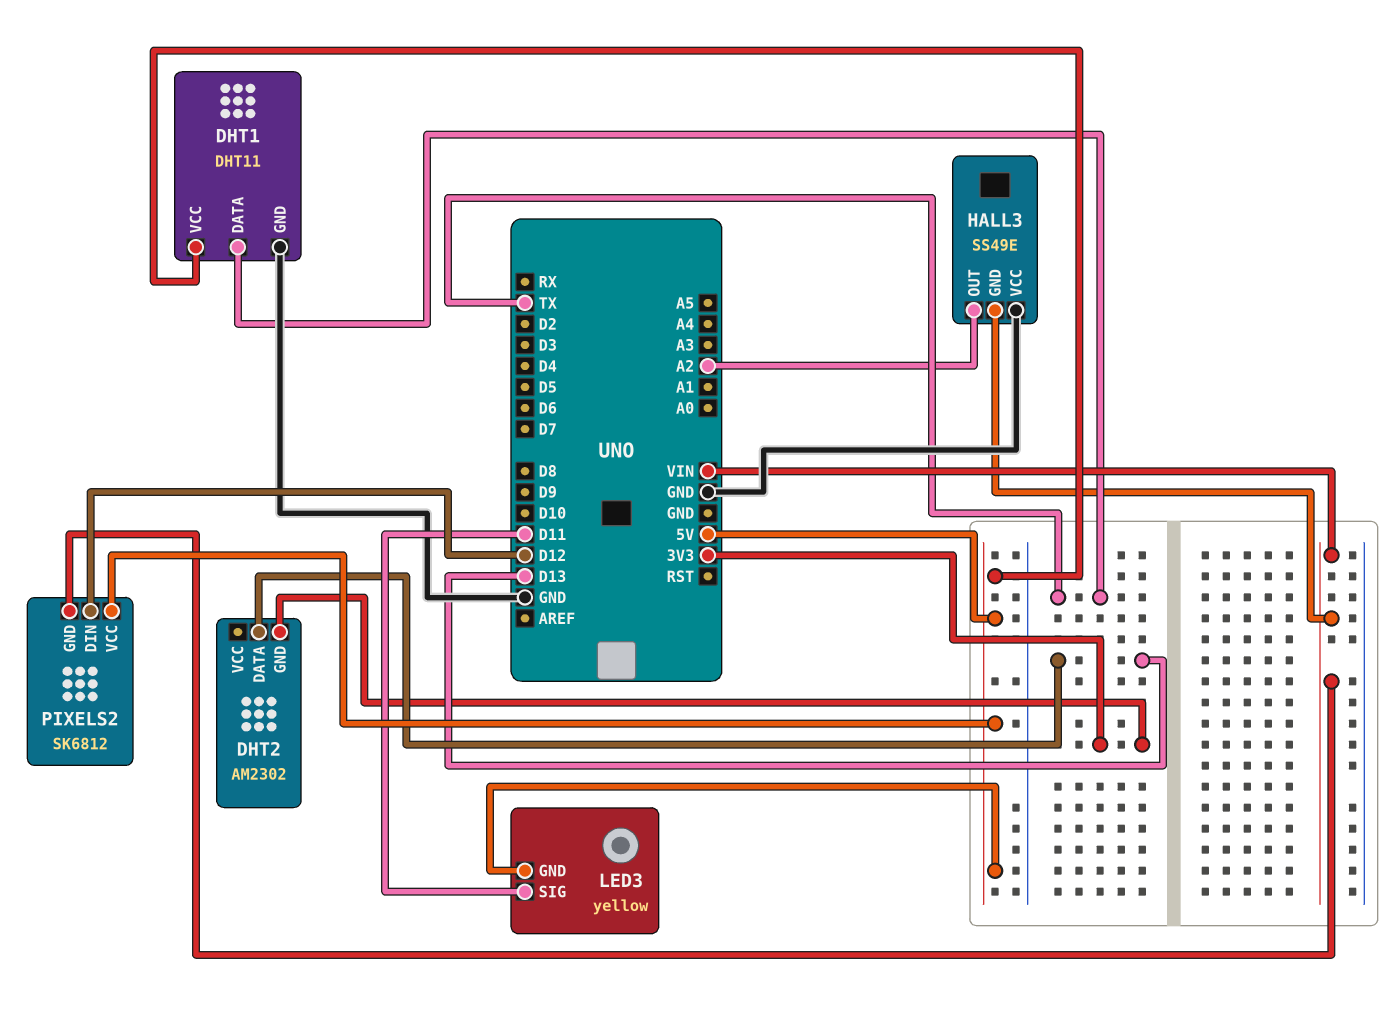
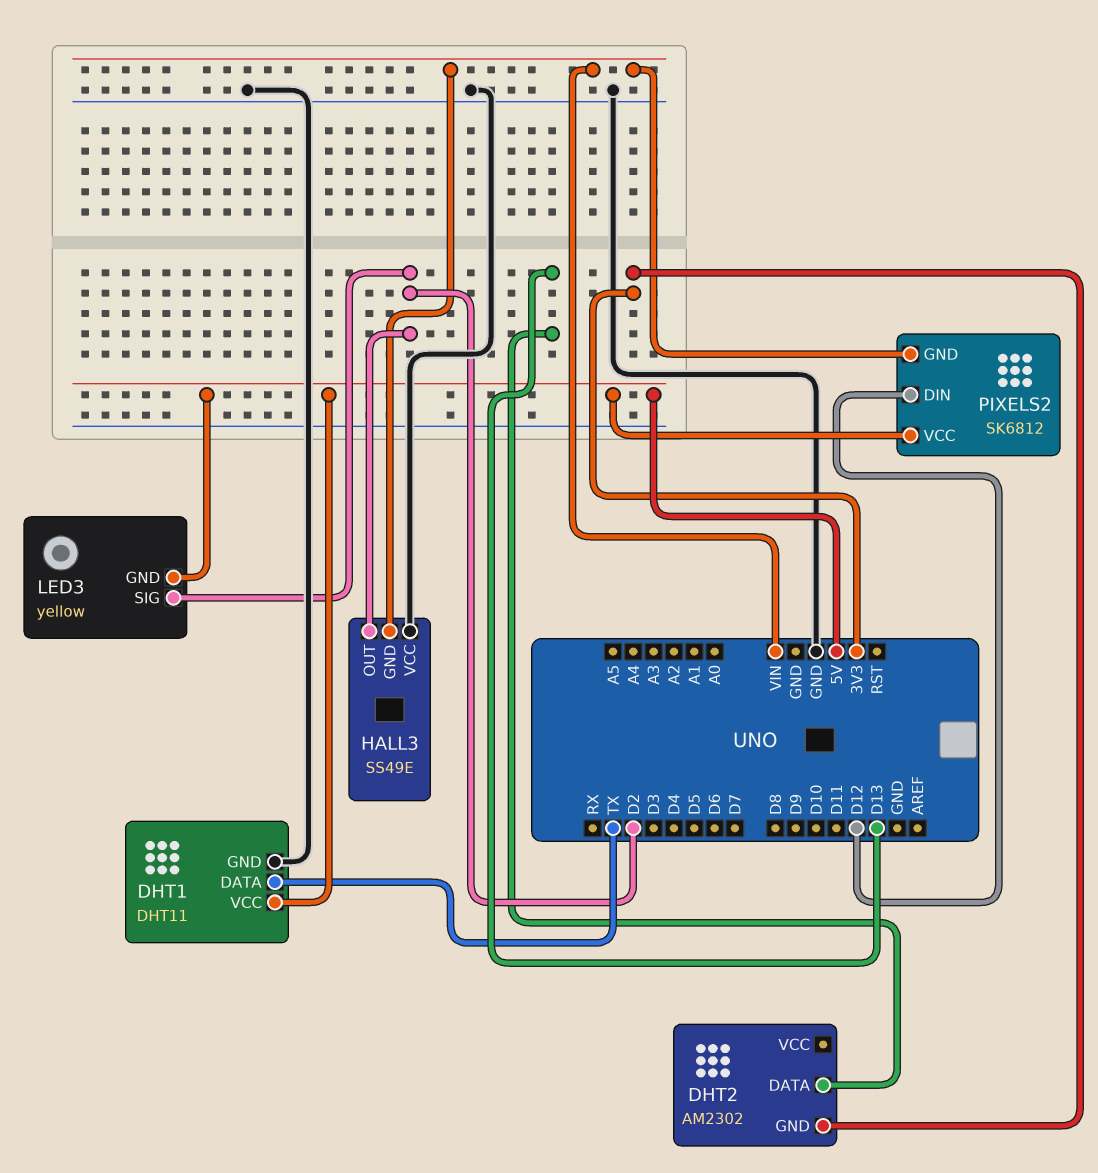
HALL3 pin OUT: A2 -> D2
LED3 pin SIG: D11 -> D2

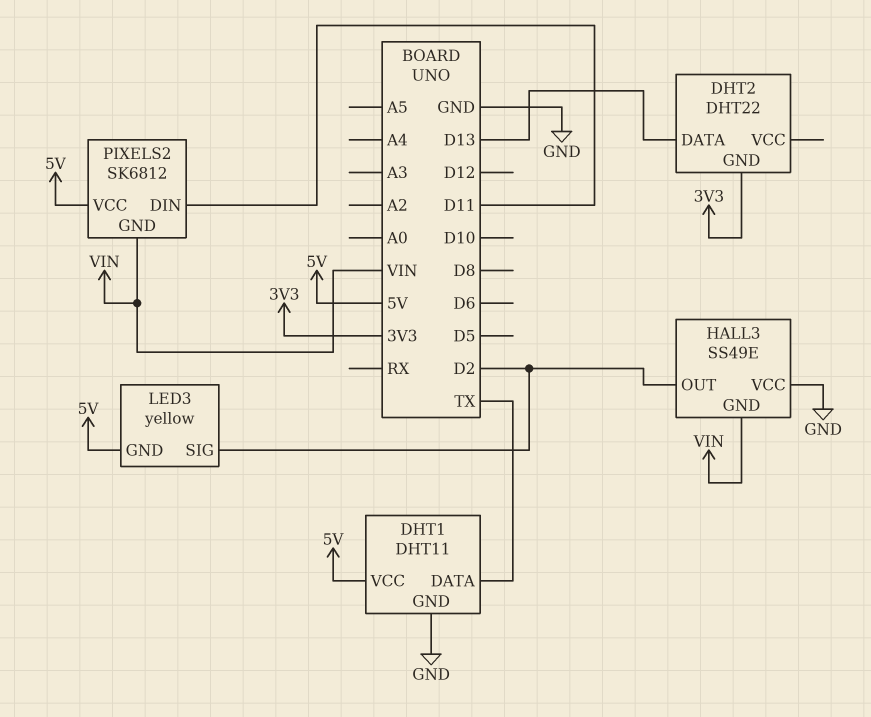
DHT2: AM2302 -> DHT22
PIXELS2 pin DIN: D12 -> D11

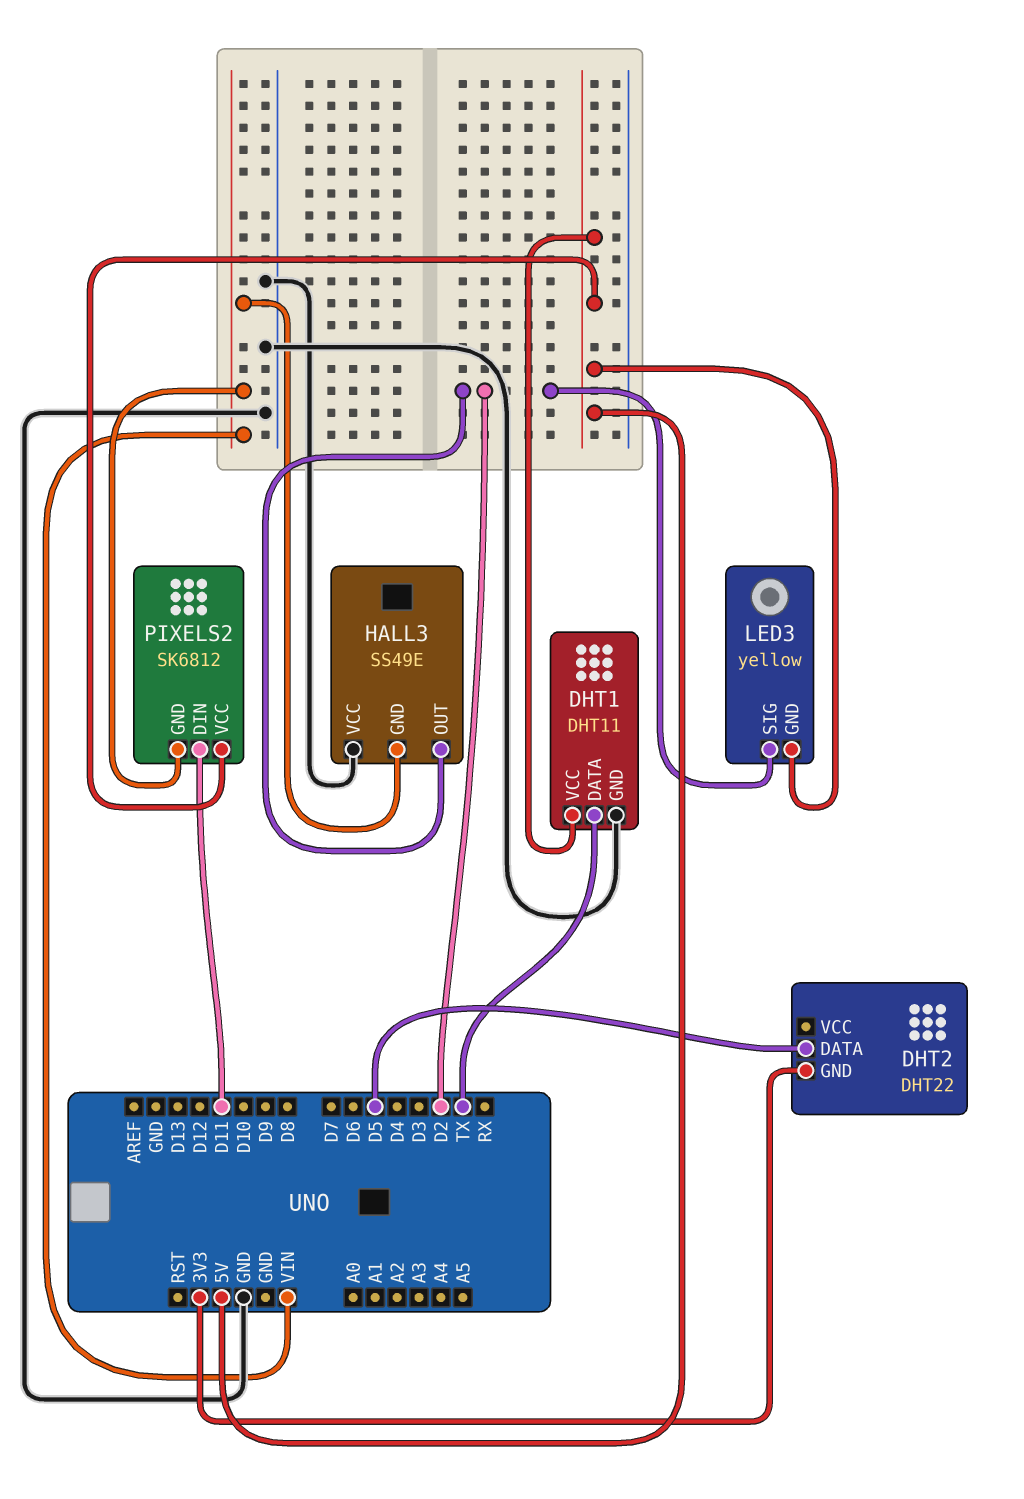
DHT2 pin DATA: D13 -> D5

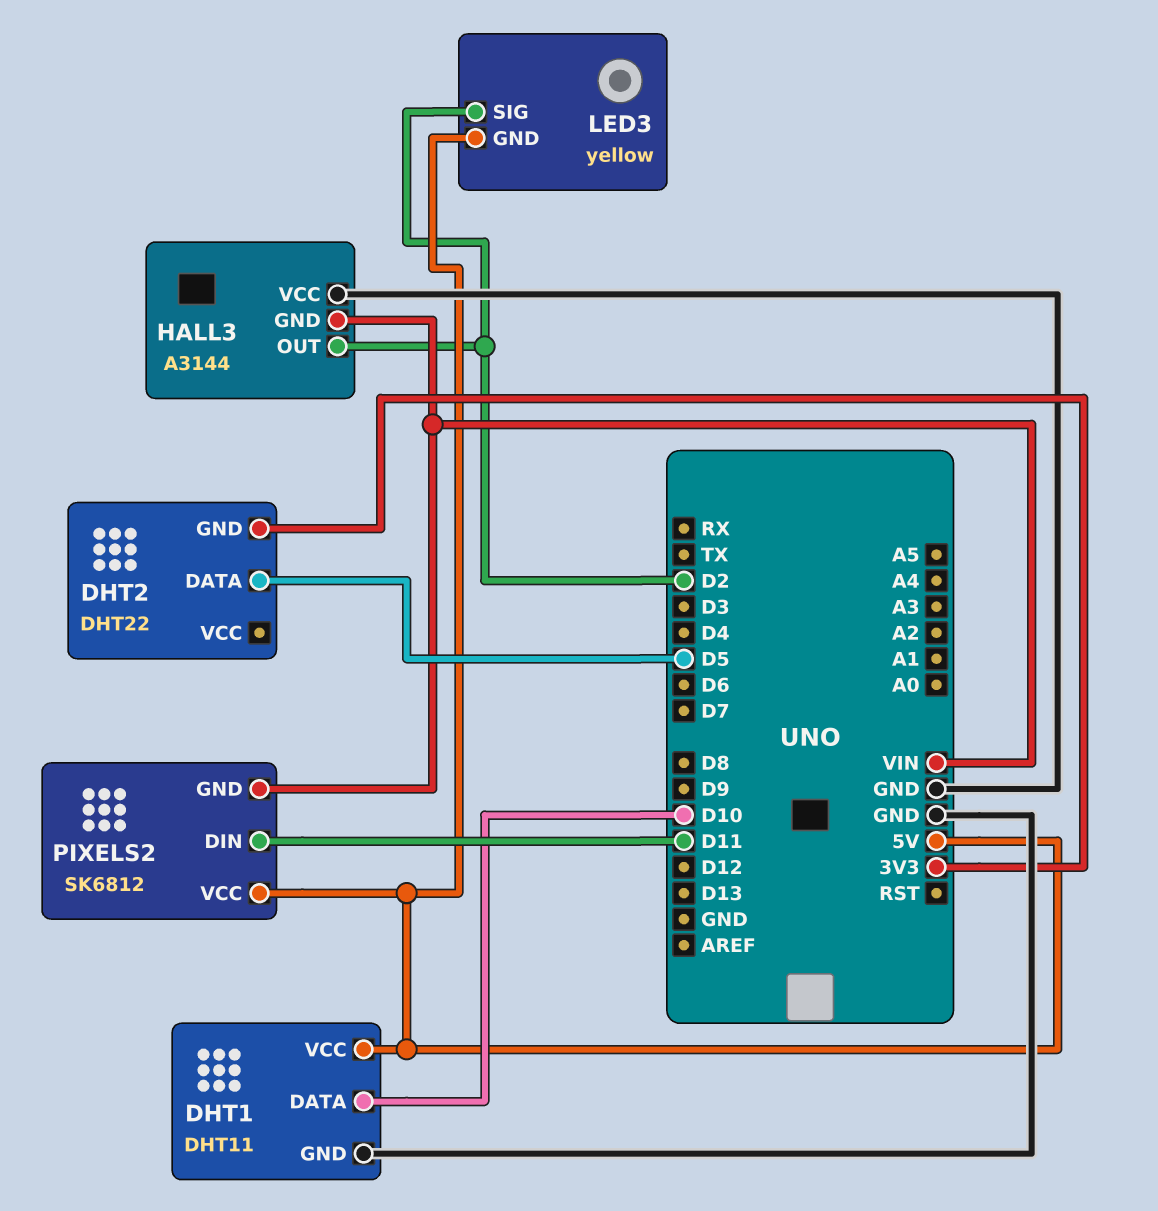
DHT1 pin DATA: TX -> D10
HALL3: SS49E -> A3144

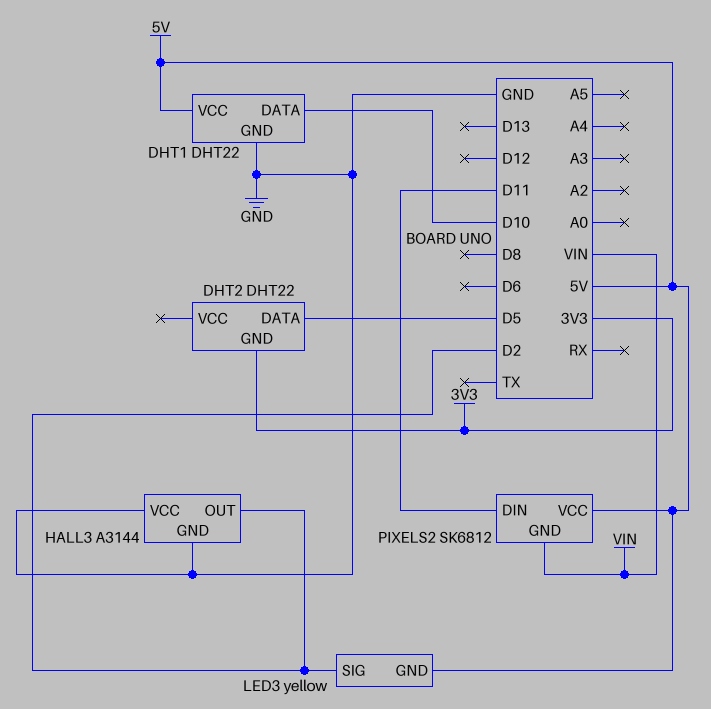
DHT1: DHT11 -> DHT22
HALL3 pin GND: VIN -> GND

